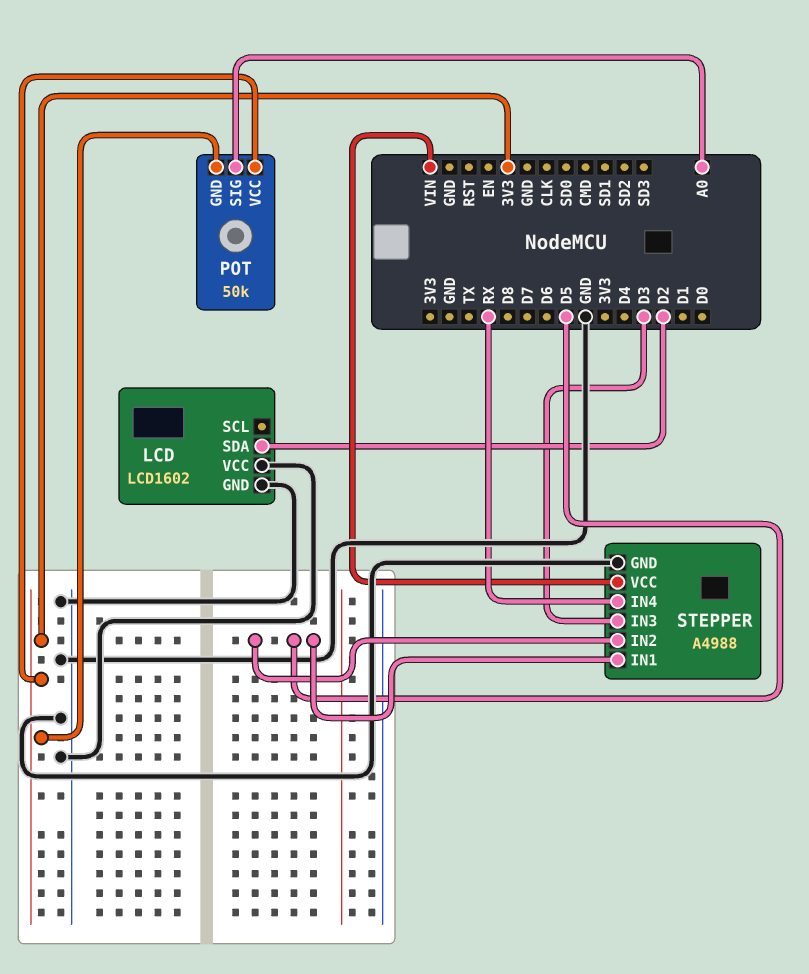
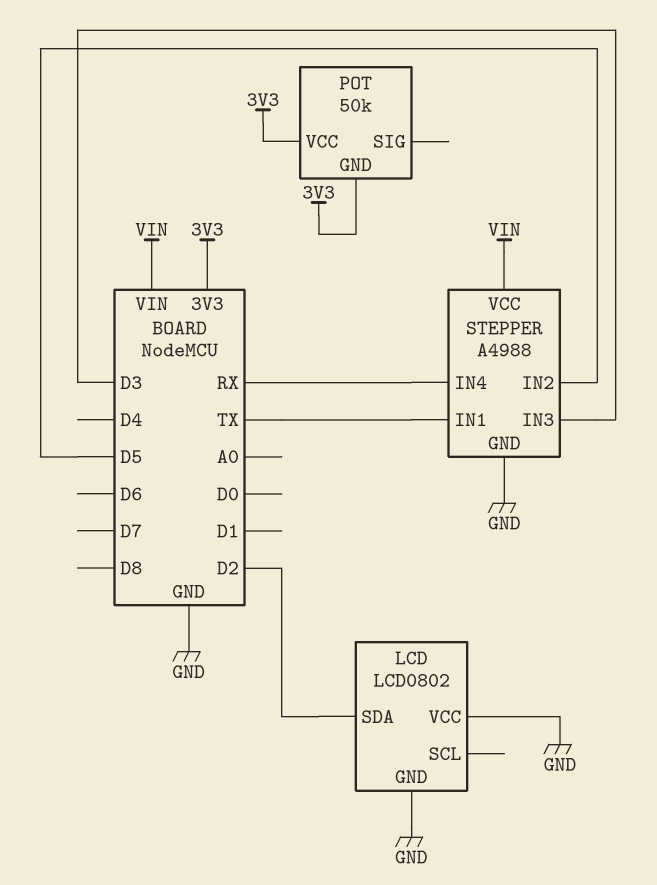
LCD: LCD1602 -> LCD0802
POT pin SIG: A0 -> none
STEPPER pin IN1: D5 -> TX

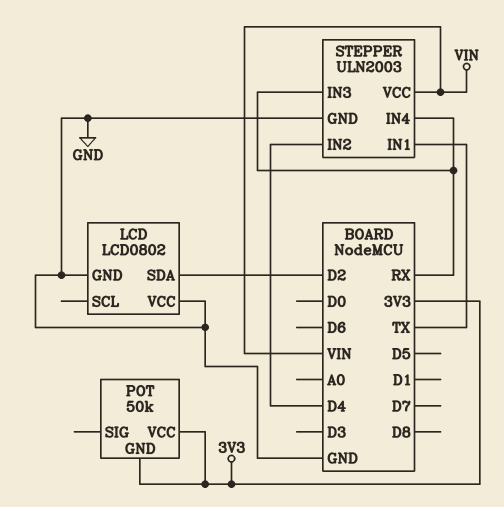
STEPPER: A4988 -> ULN2003
STEPPER pin IN2: D5 -> D4
STEPPER pin IN3: D3 -> RX

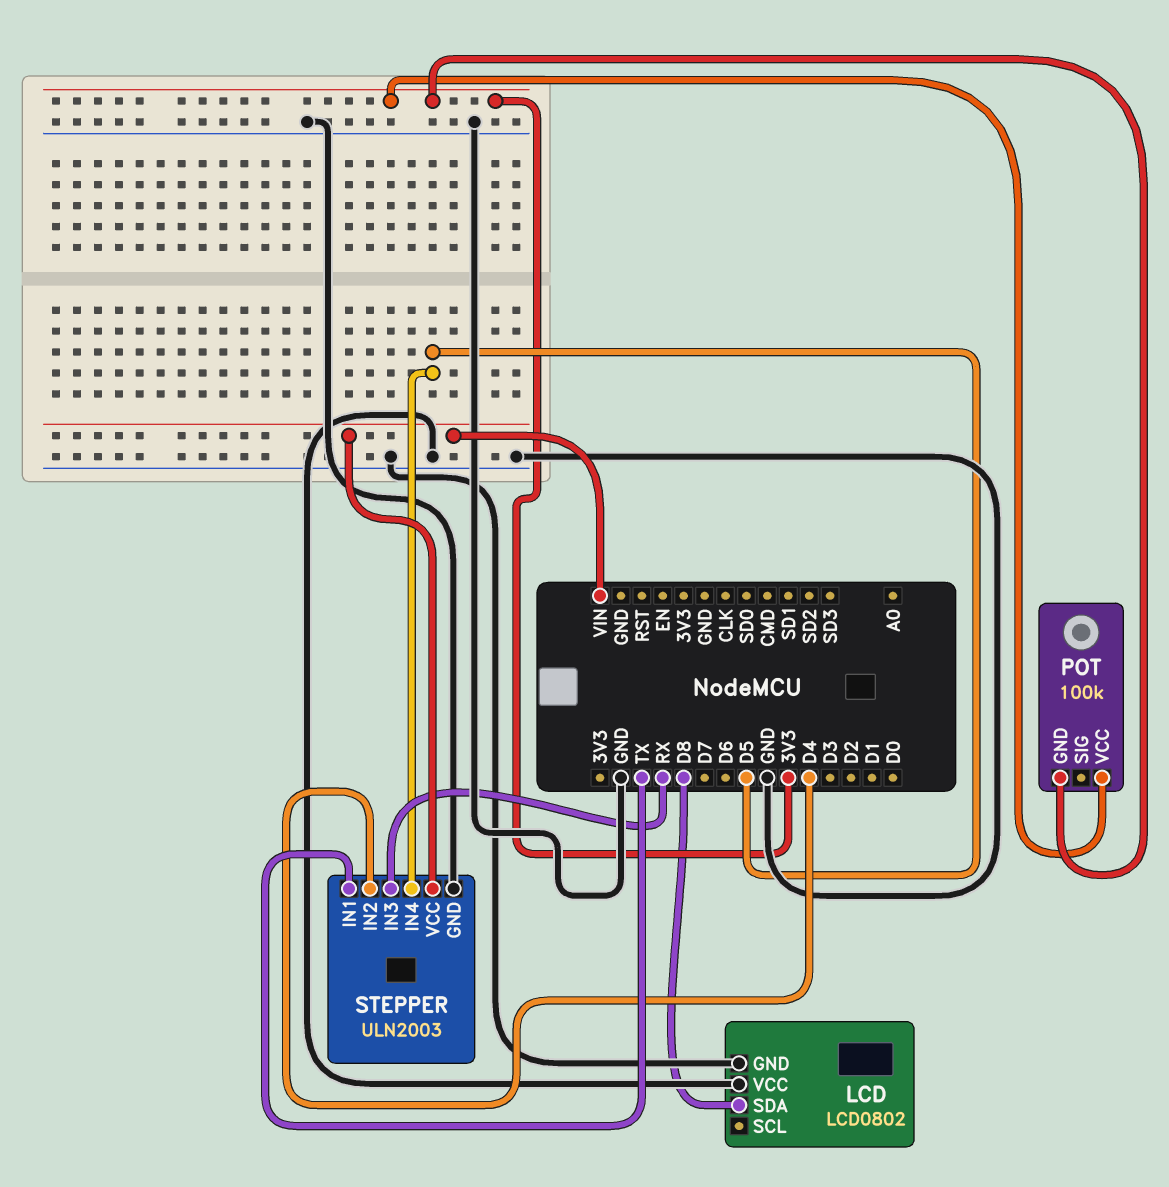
LCD pin SDA: D2 -> D8
POT: 50k -> 100k
STEPPER pin IN4: RX -> D5

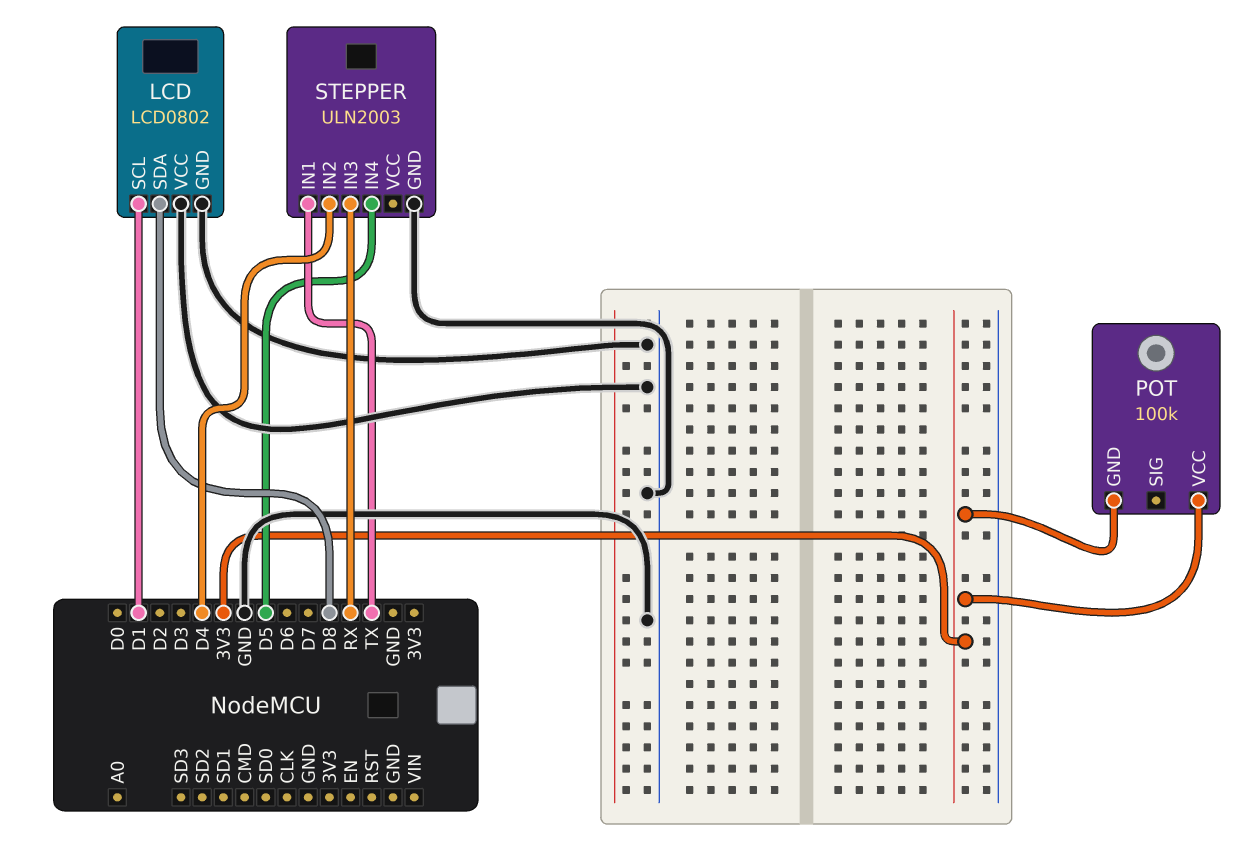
LCD pin SCL: none -> D1
STEPPER pin VCC: VIN -> none

